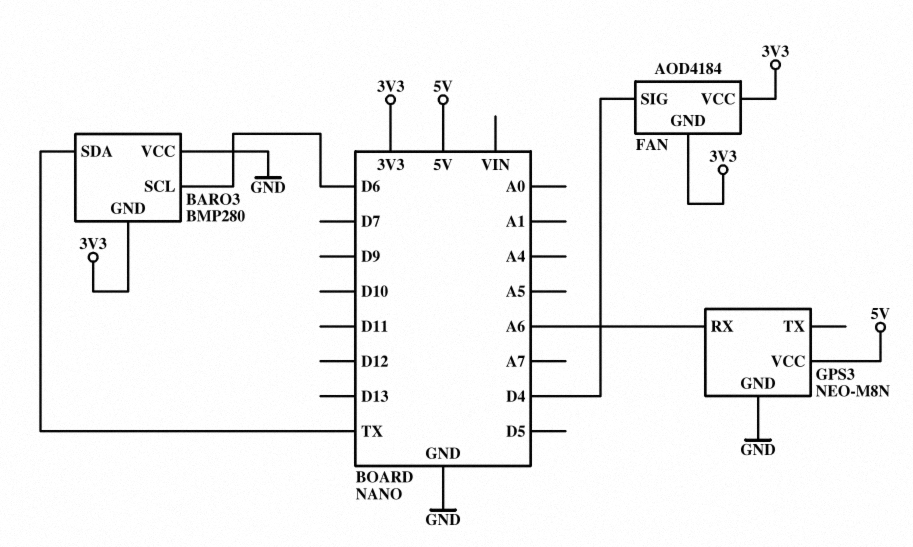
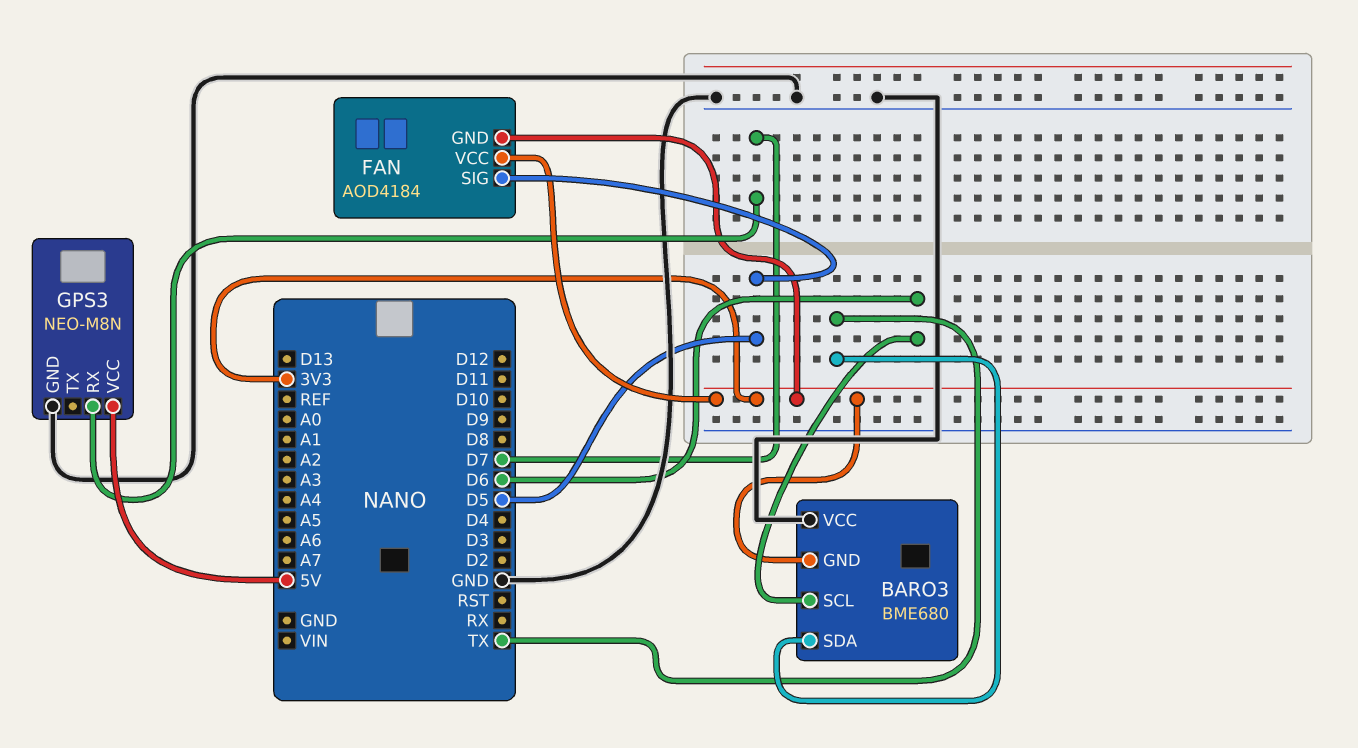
BARO3: BMP280 -> BME680
FAN pin SIG: D4 -> D5
GPS3 pin RX: A6 -> D7

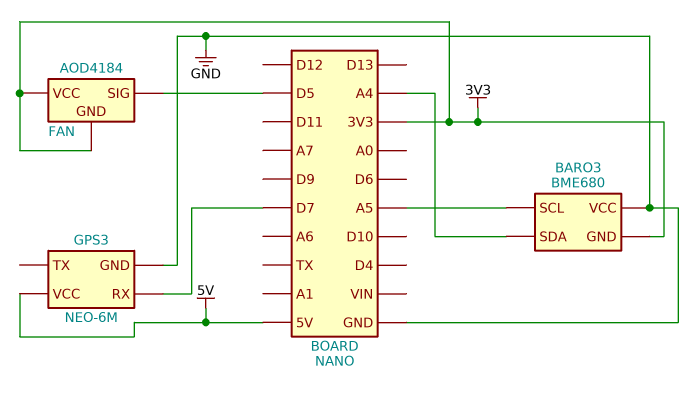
BARO3 pin SCL: D6 -> A5
BARO3 pin SDA: TX -> A4
GPS3: NEO-M8N -> NEO-6M

